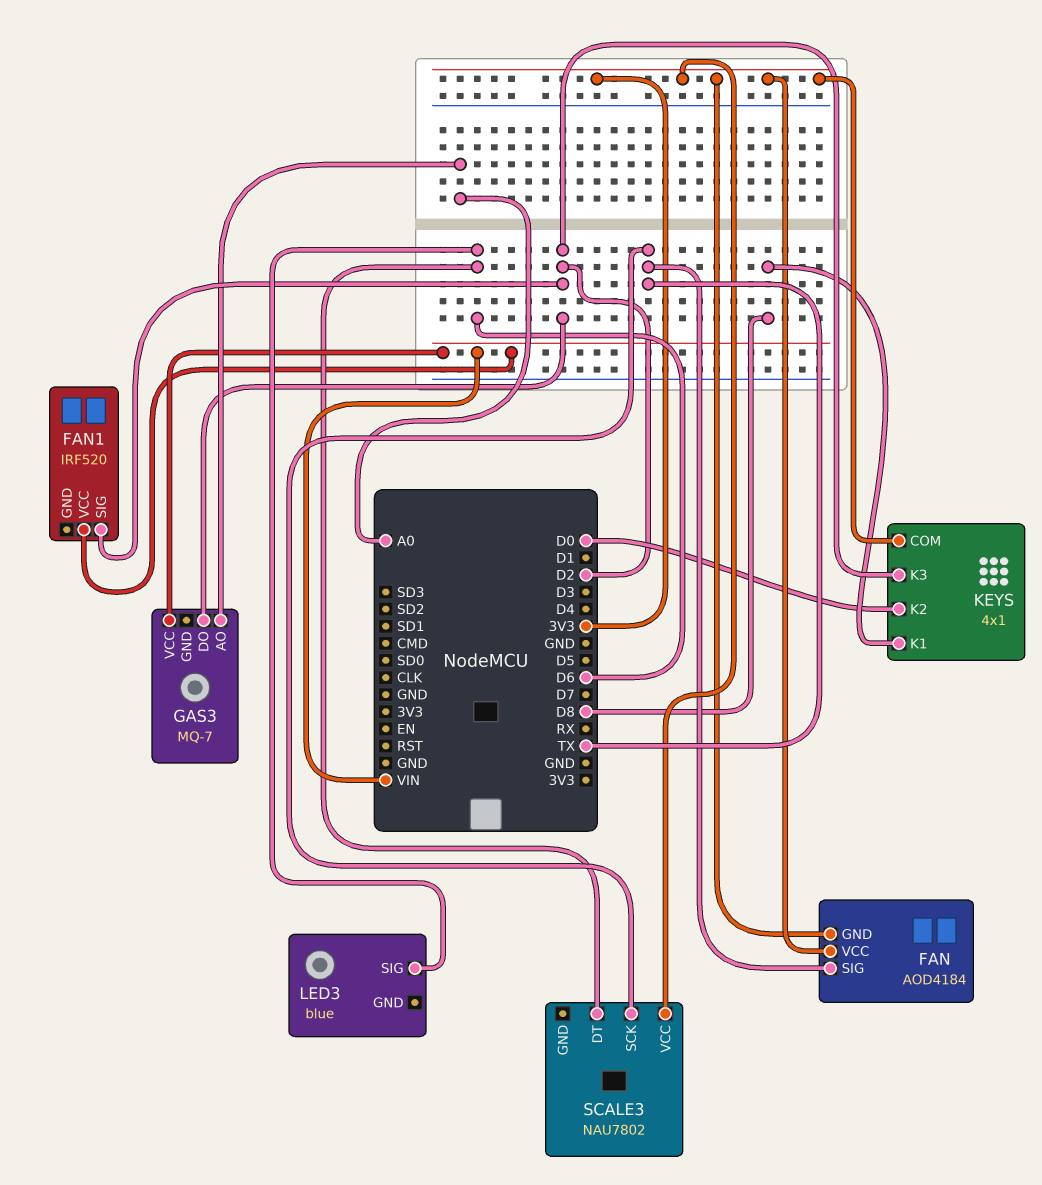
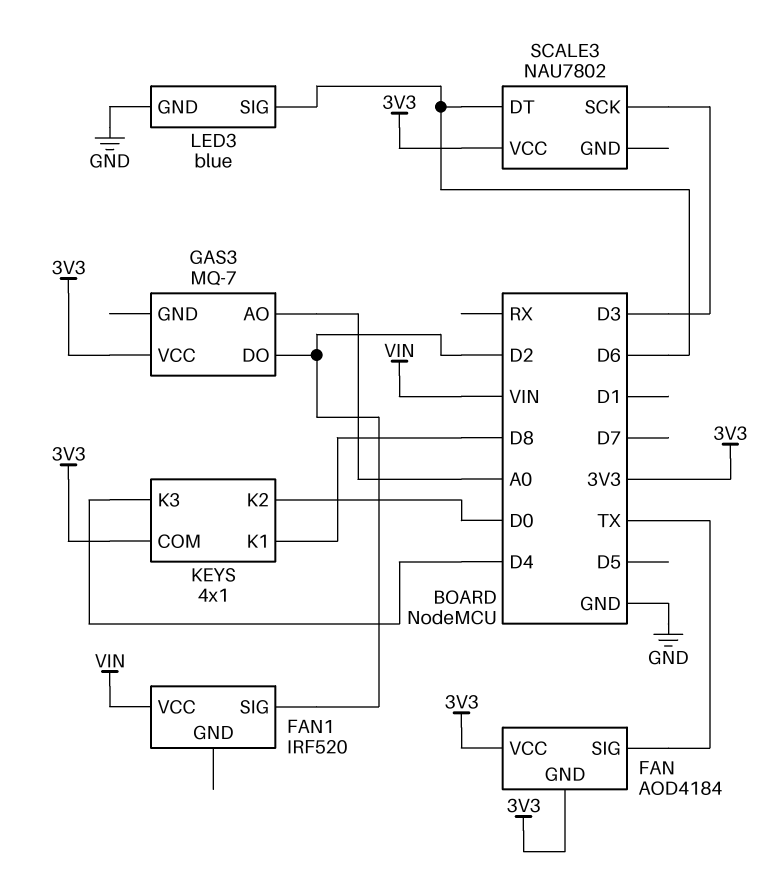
GAS3 pin VCC: VIN -> 3V3
KEYS pin K3: D2 -> D4
LED3 pin GND: none -> GND
SCALE3 pin SCK: TX -> D3

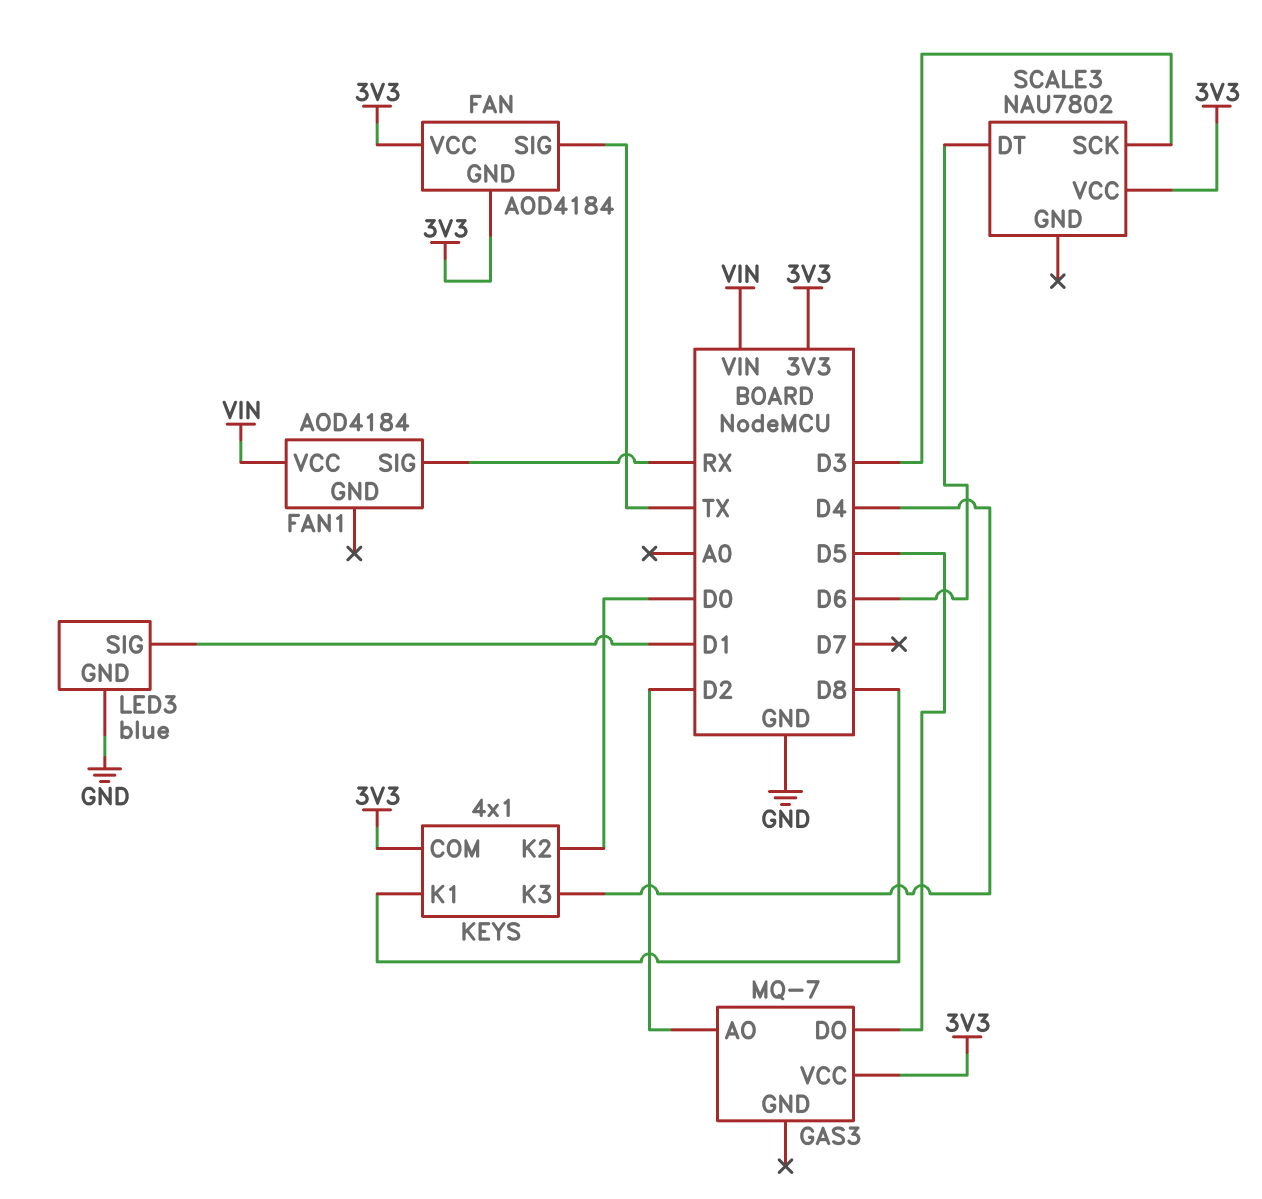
FAN1: IRF520 -> AOD4184
FAN1 pin SIG: D2 -> RX
GAS3 pin AO: A0 -> D2
GAS3 pin DO: D2 -> D5
LED3 pin SIG: D6 -> D1

